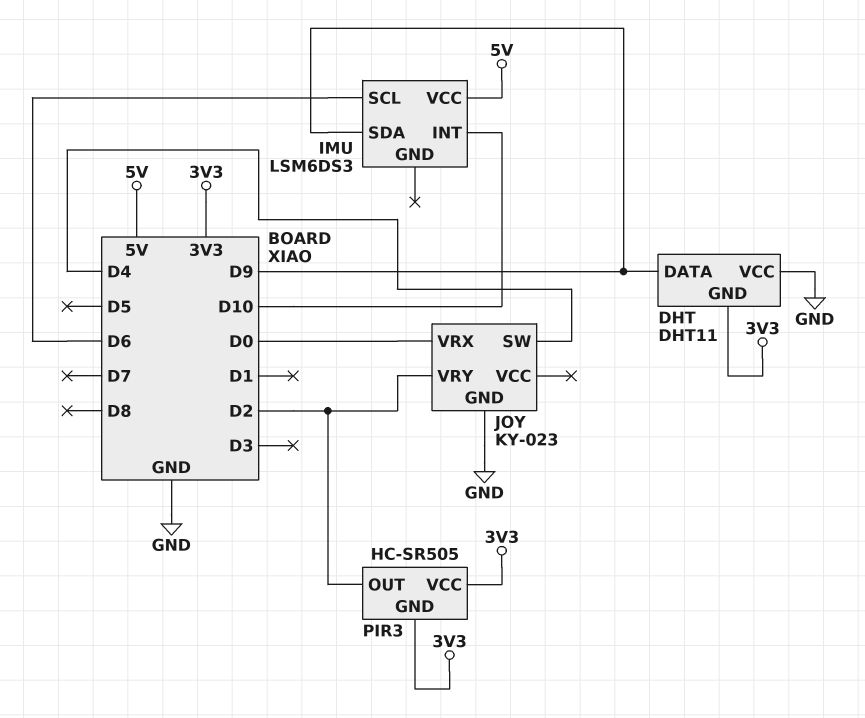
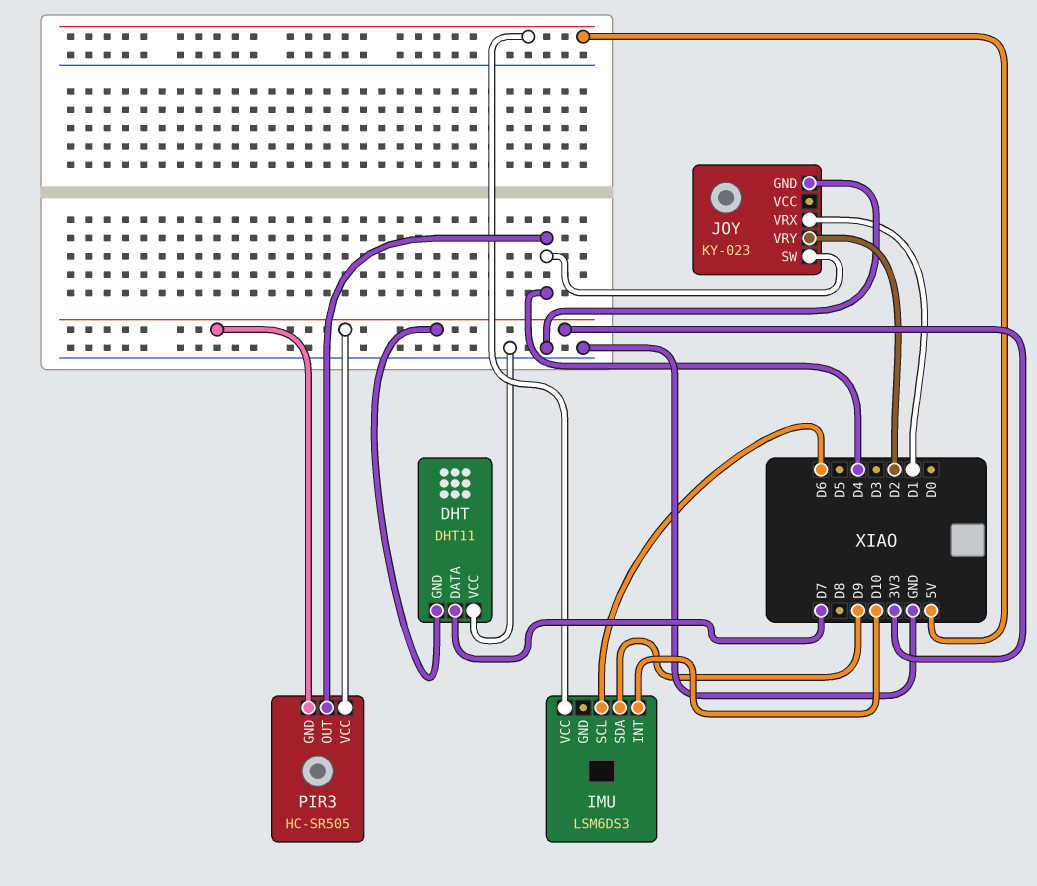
DHT pin DATA: D9 -> D7
JOY pin VRX: D0 -> D1
PIR3 pin OUT: D2 -> D4

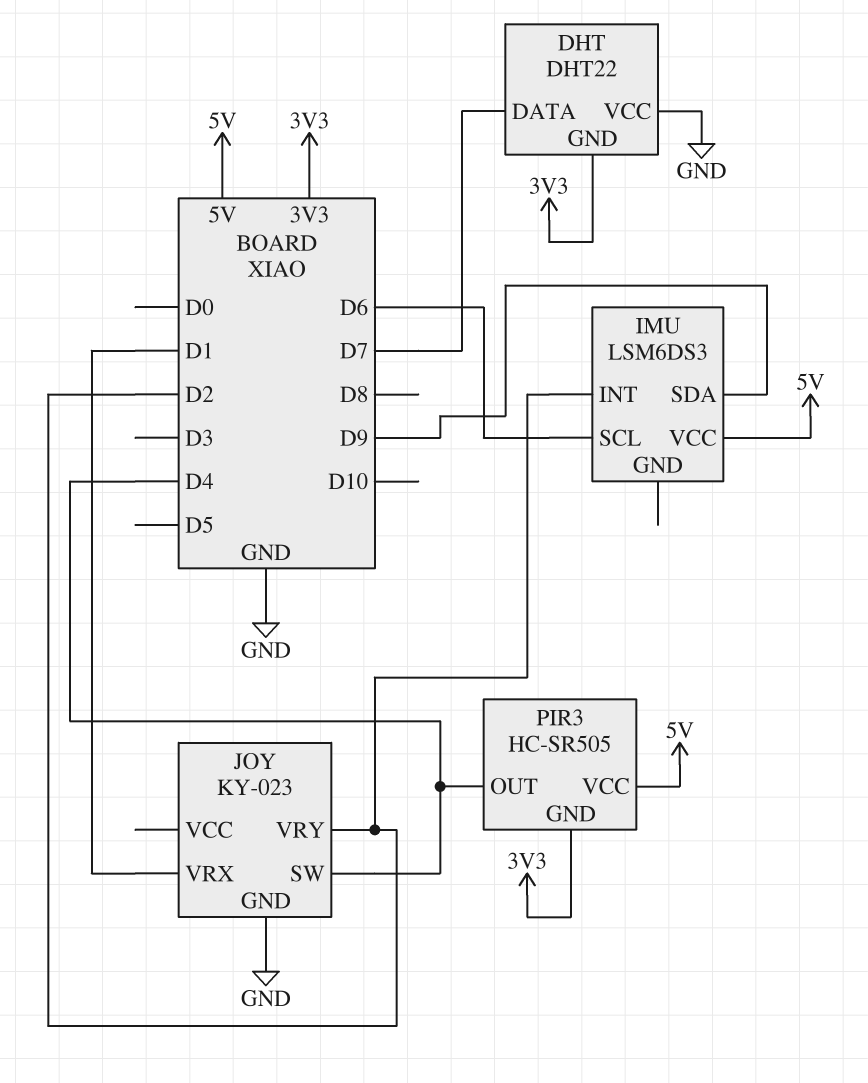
DHT: DHT11 -> DHT22
IMU pin INT: D10 -> D2
PIR3 pin VCC: 3V3 -> 5V

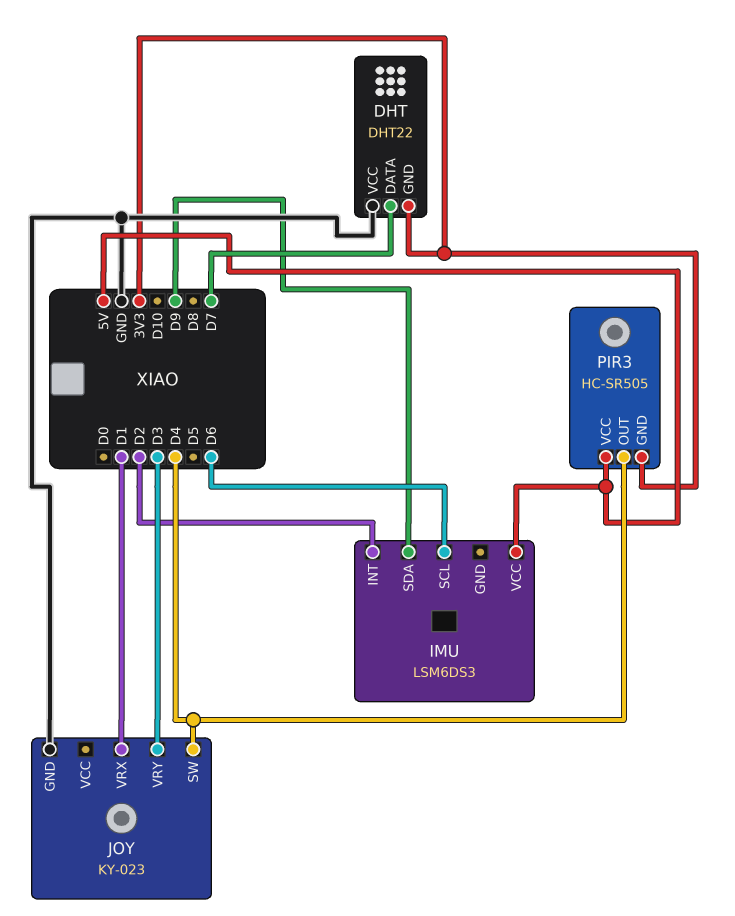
JOY pin VRY: D2 -> D3

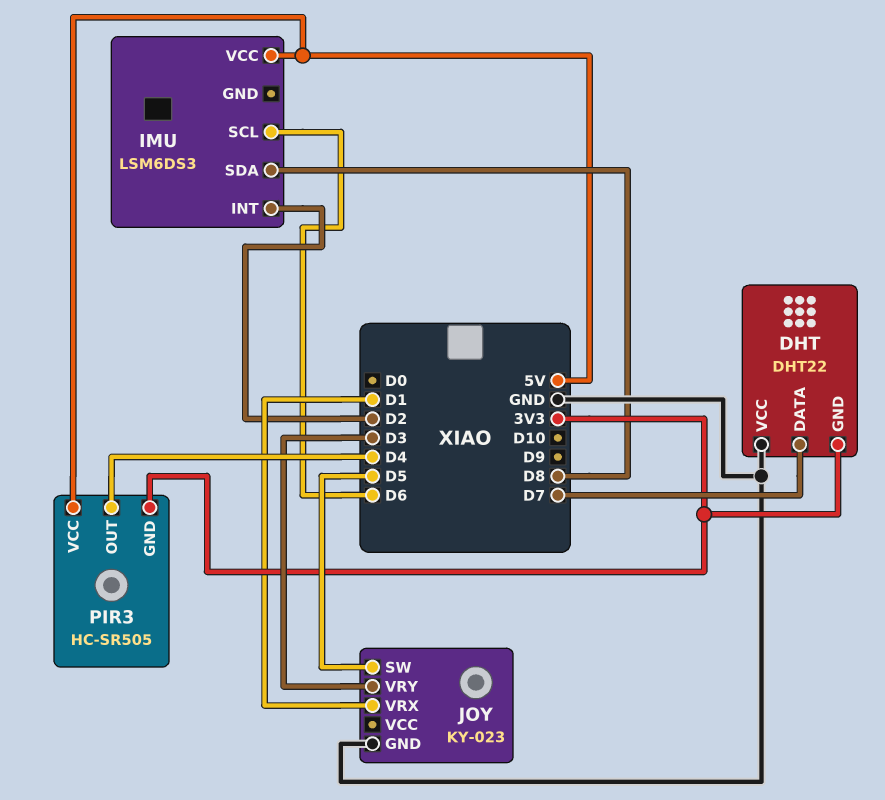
IMU pin SDA: D9 -> D8
JOY pin SW: D4 -> D5

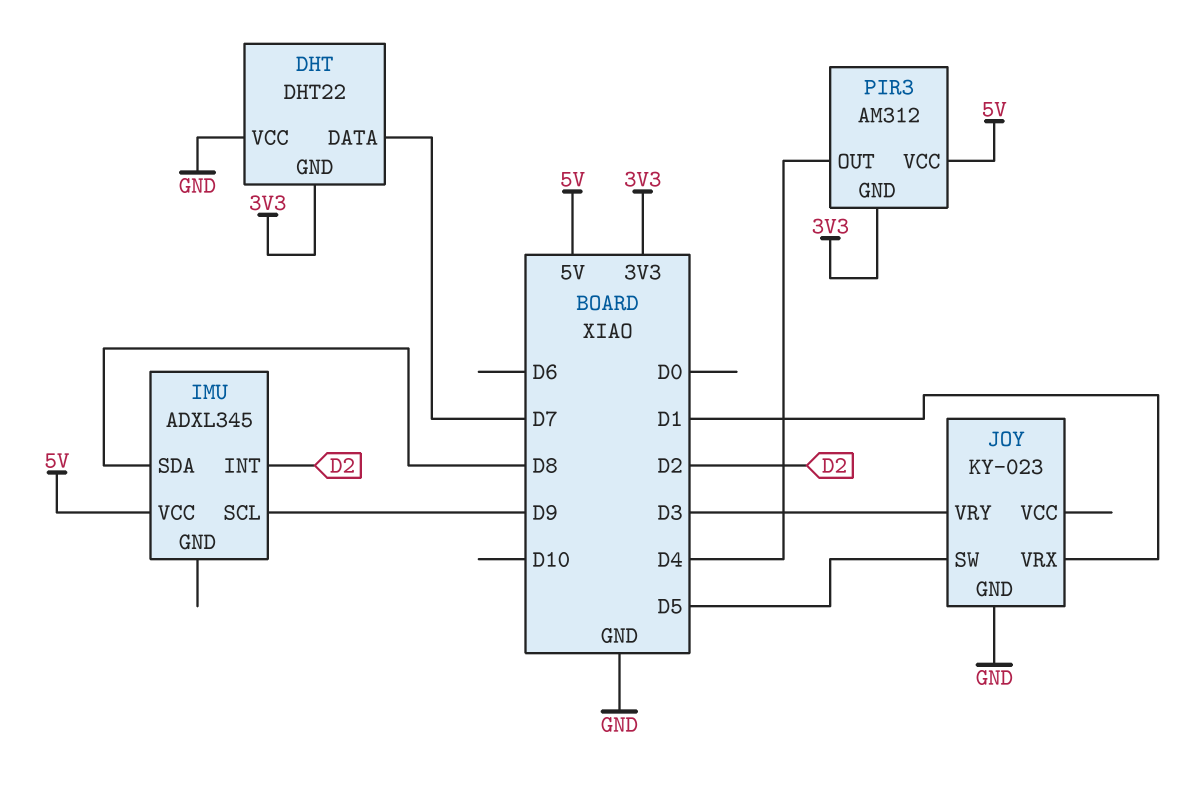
IMU: LSM6DS3 -> ADXL345
IMU pin SCL: D6 -> D9
PIR3: HC-SR505 -> AM312

